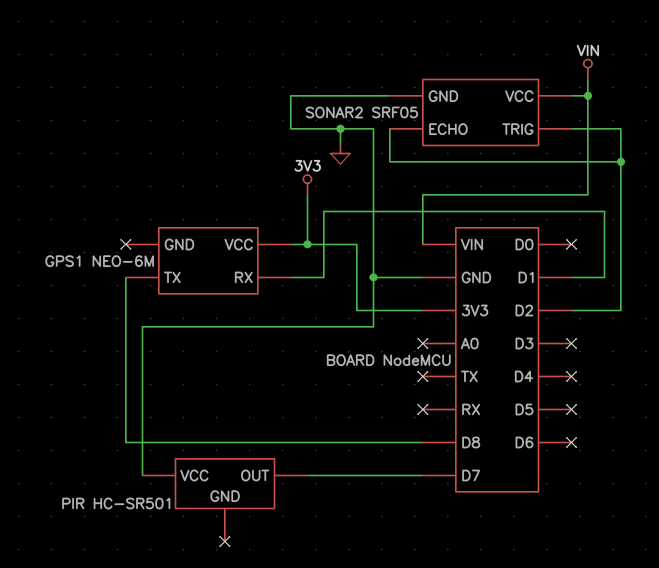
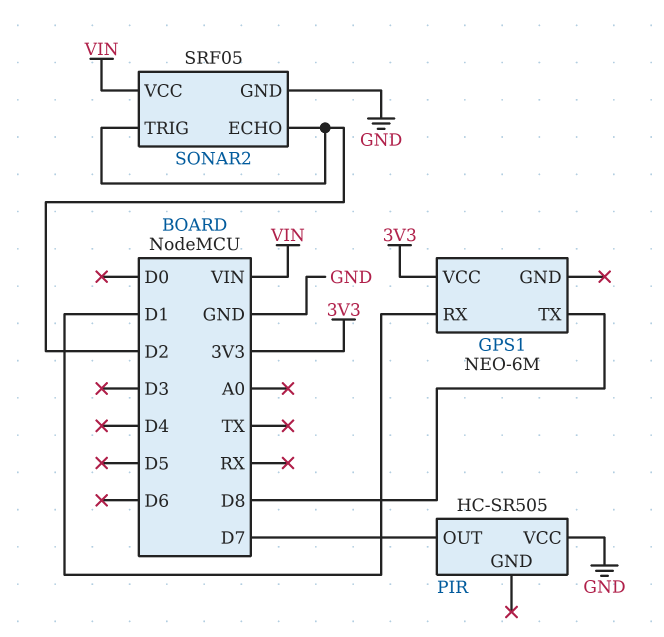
PIR: HC-SR501 -> HC-SR505

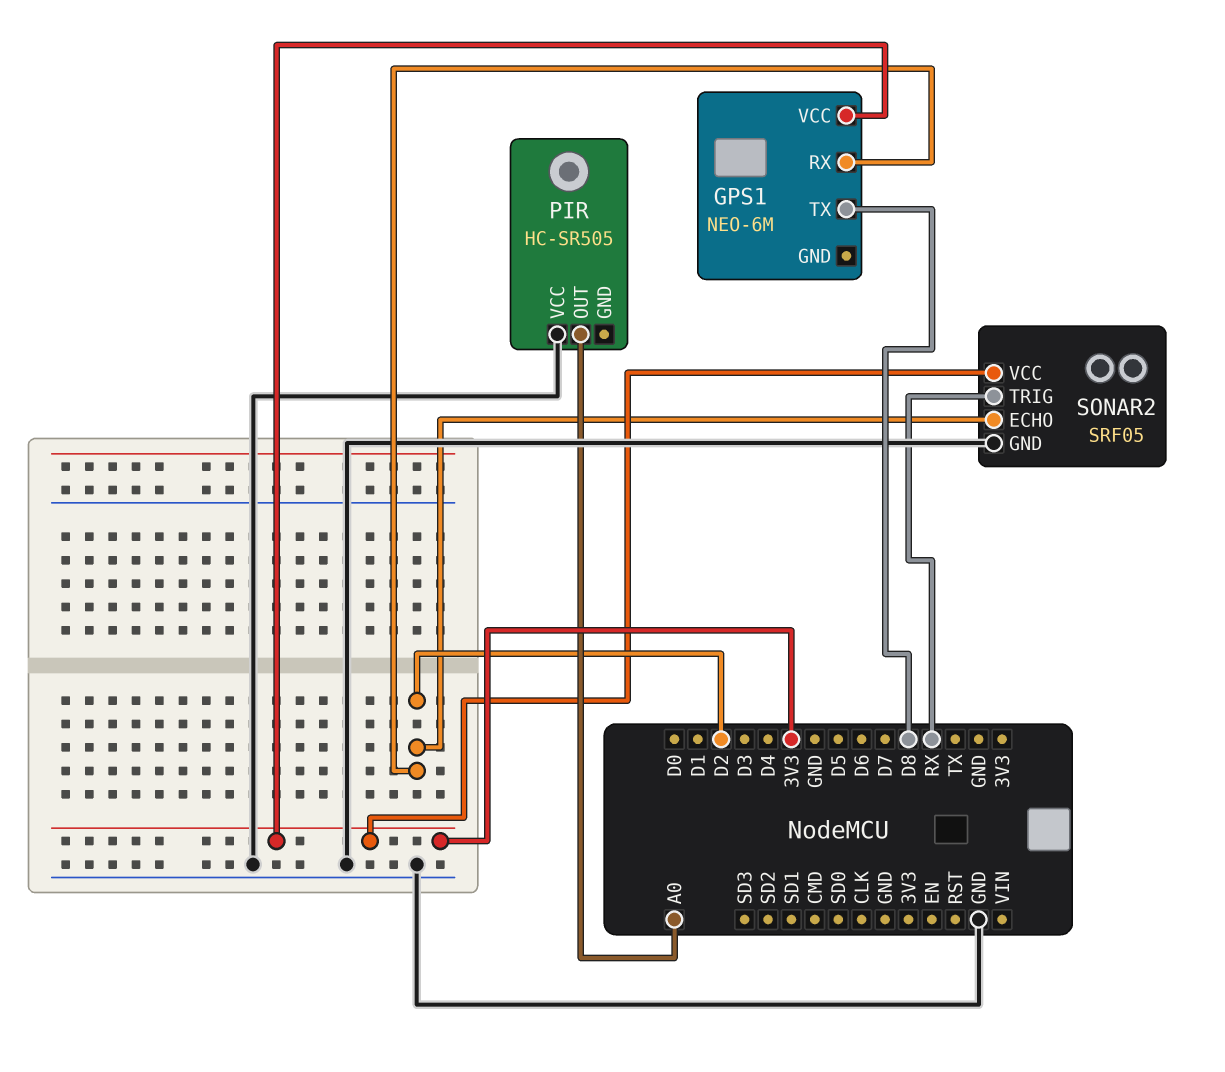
GPS1 pin RX: D1 -> D2
PIR pin OUT: D7 -> A0
SONAR2 pin TRIG: D2 -> RX
SONAR2 pin VCC: VIN -> 3V3

